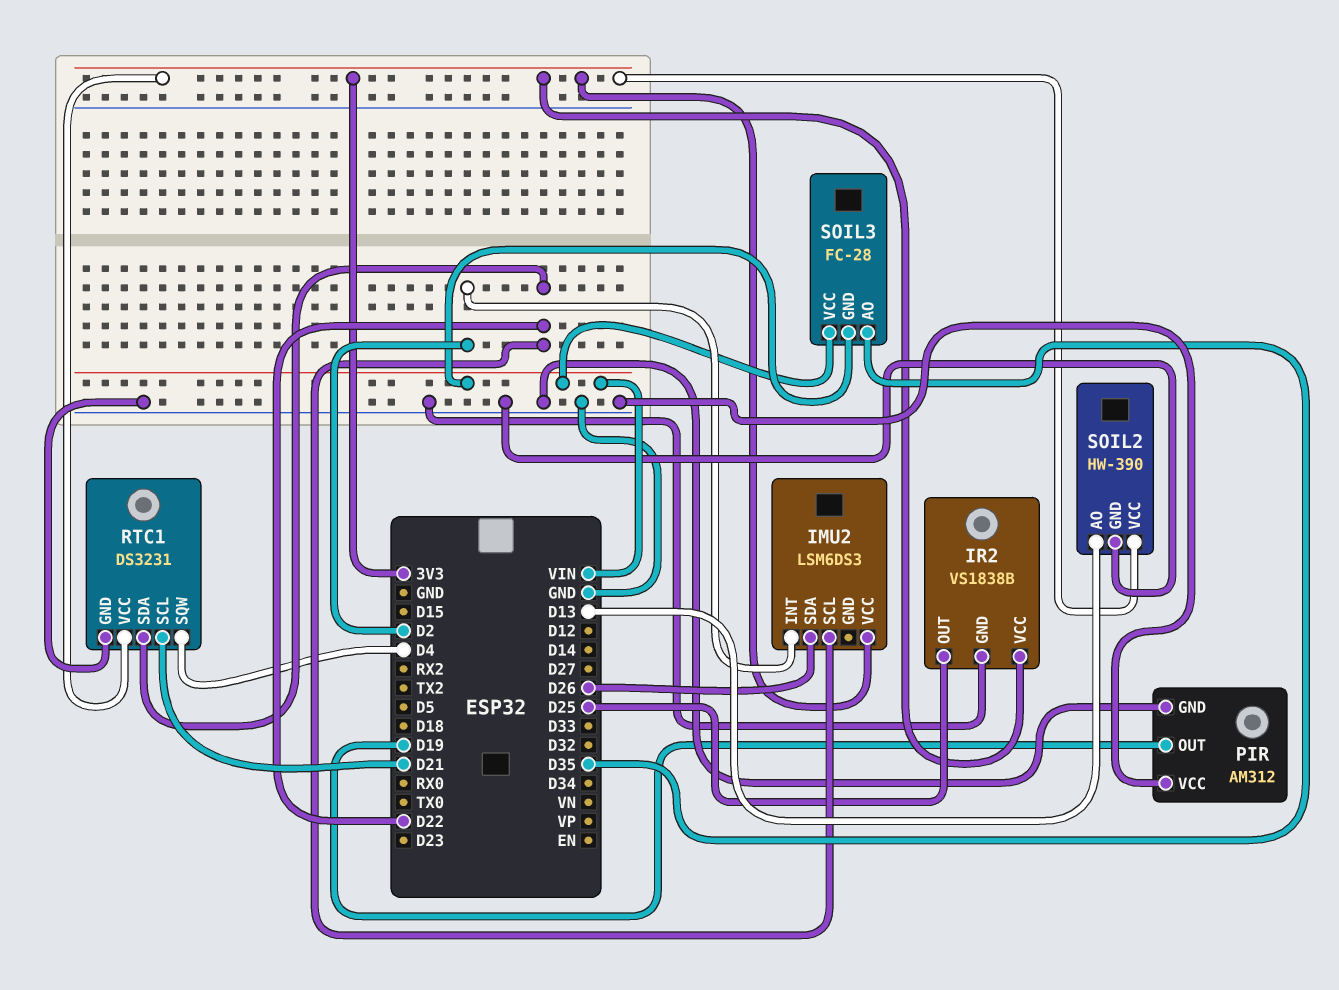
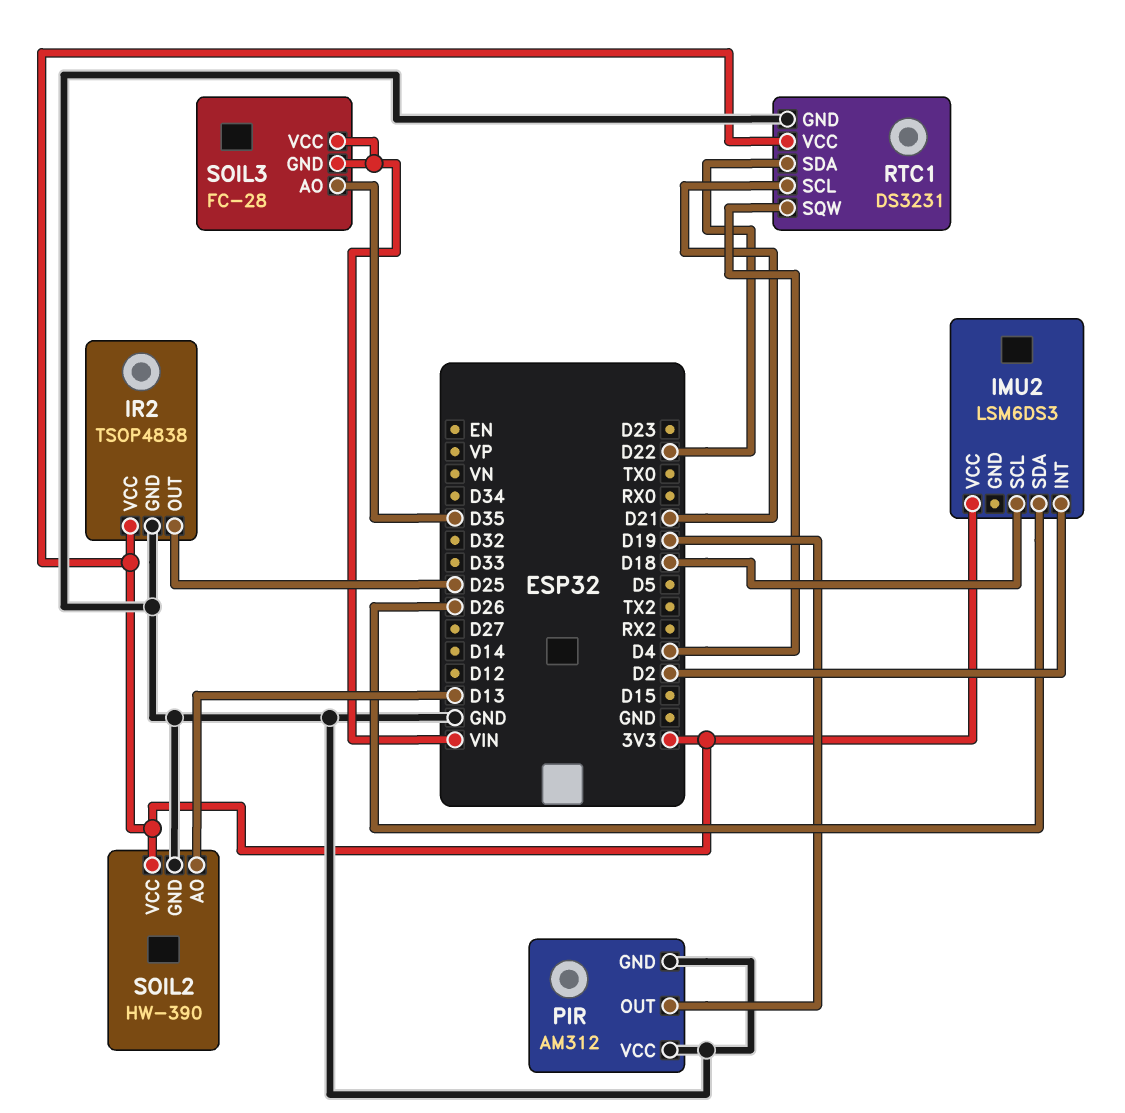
IMU2 pin SCL: D22 -> D18
IR2: VS1838B -> TSOP4838

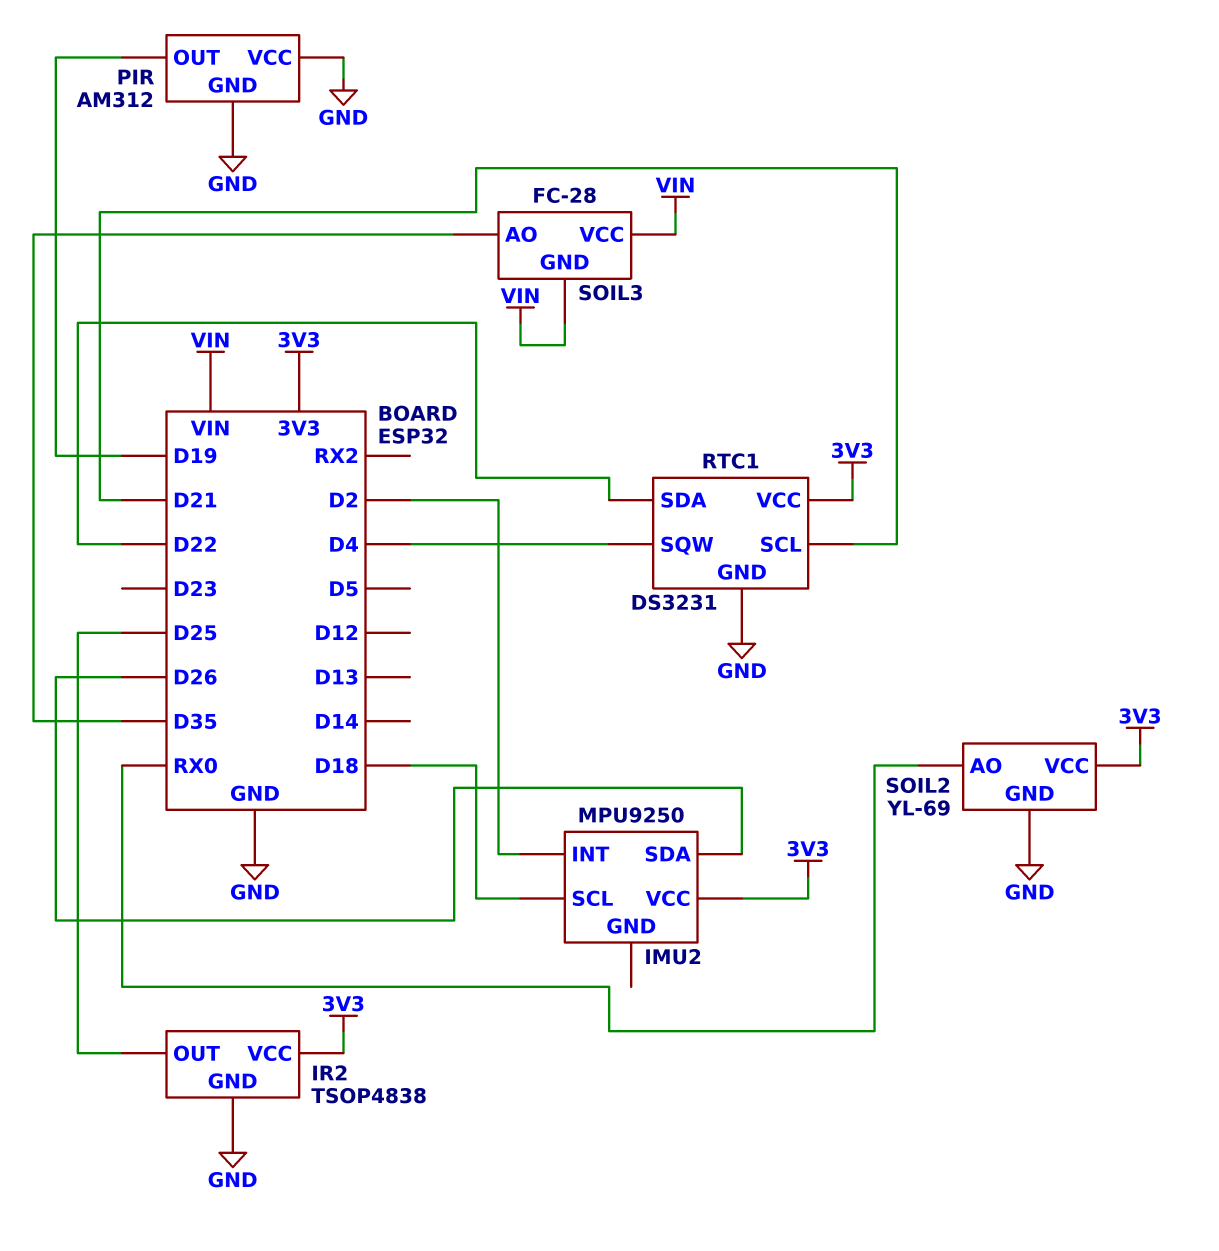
IMU2: LSM6DS3 -> MPU9250
SOIL2: HW-390 -> YL-69
SOIL2 pin AO: D13 -> RX0

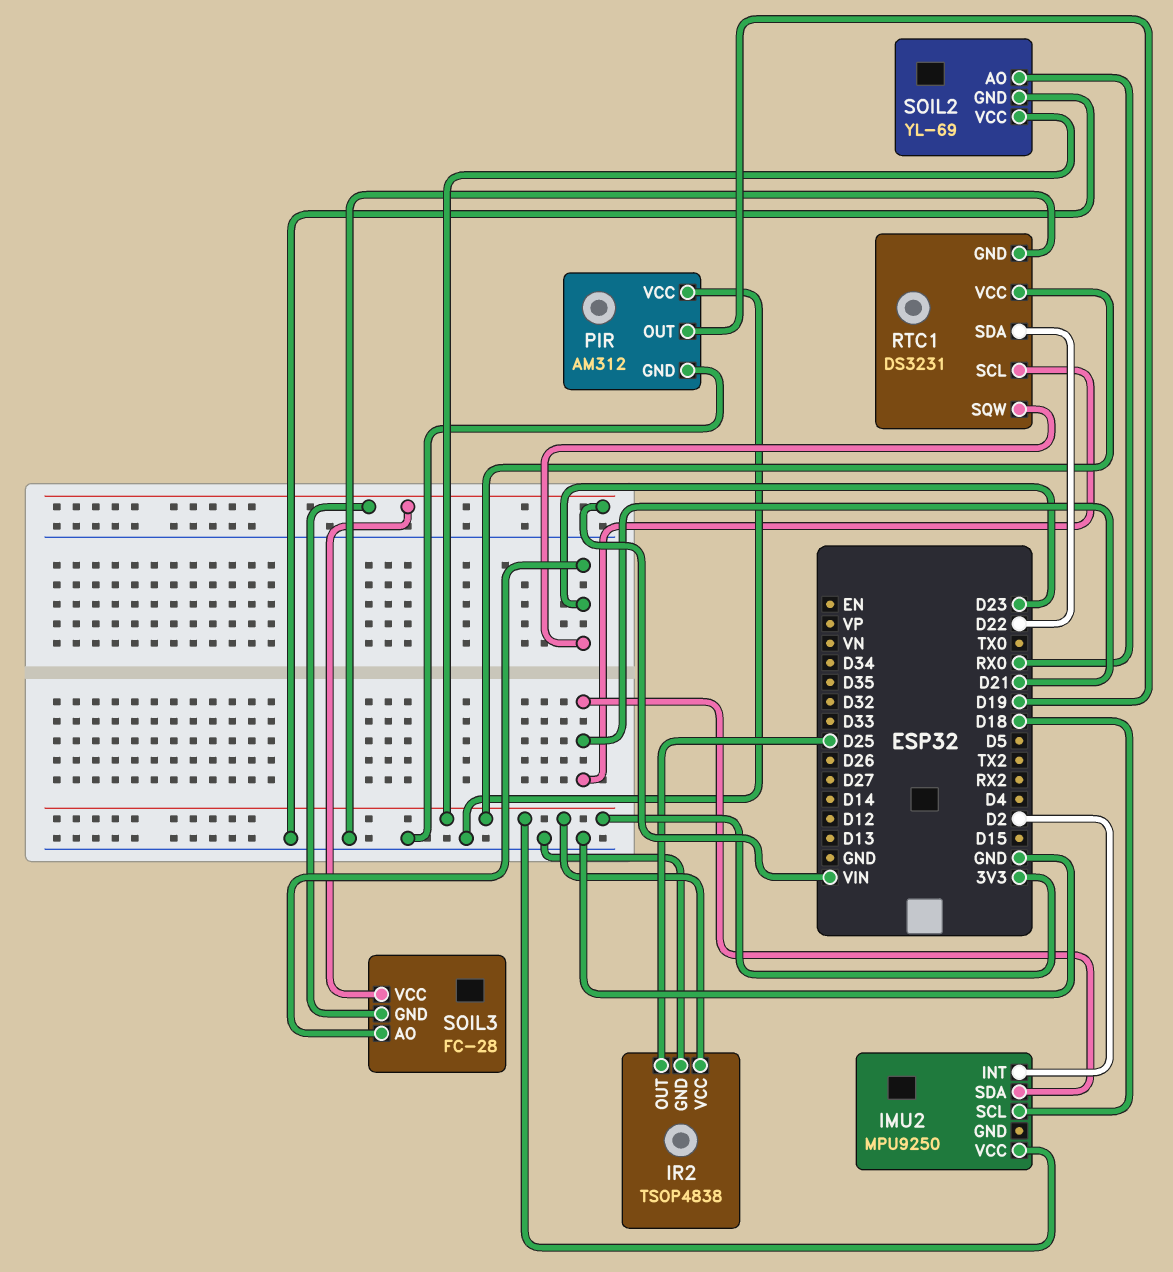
IMU2 pin SDA: D26 -> D21
RTC1 pin SQW: D4 -> D23
SOIL3 pin AO: D35 -> D23

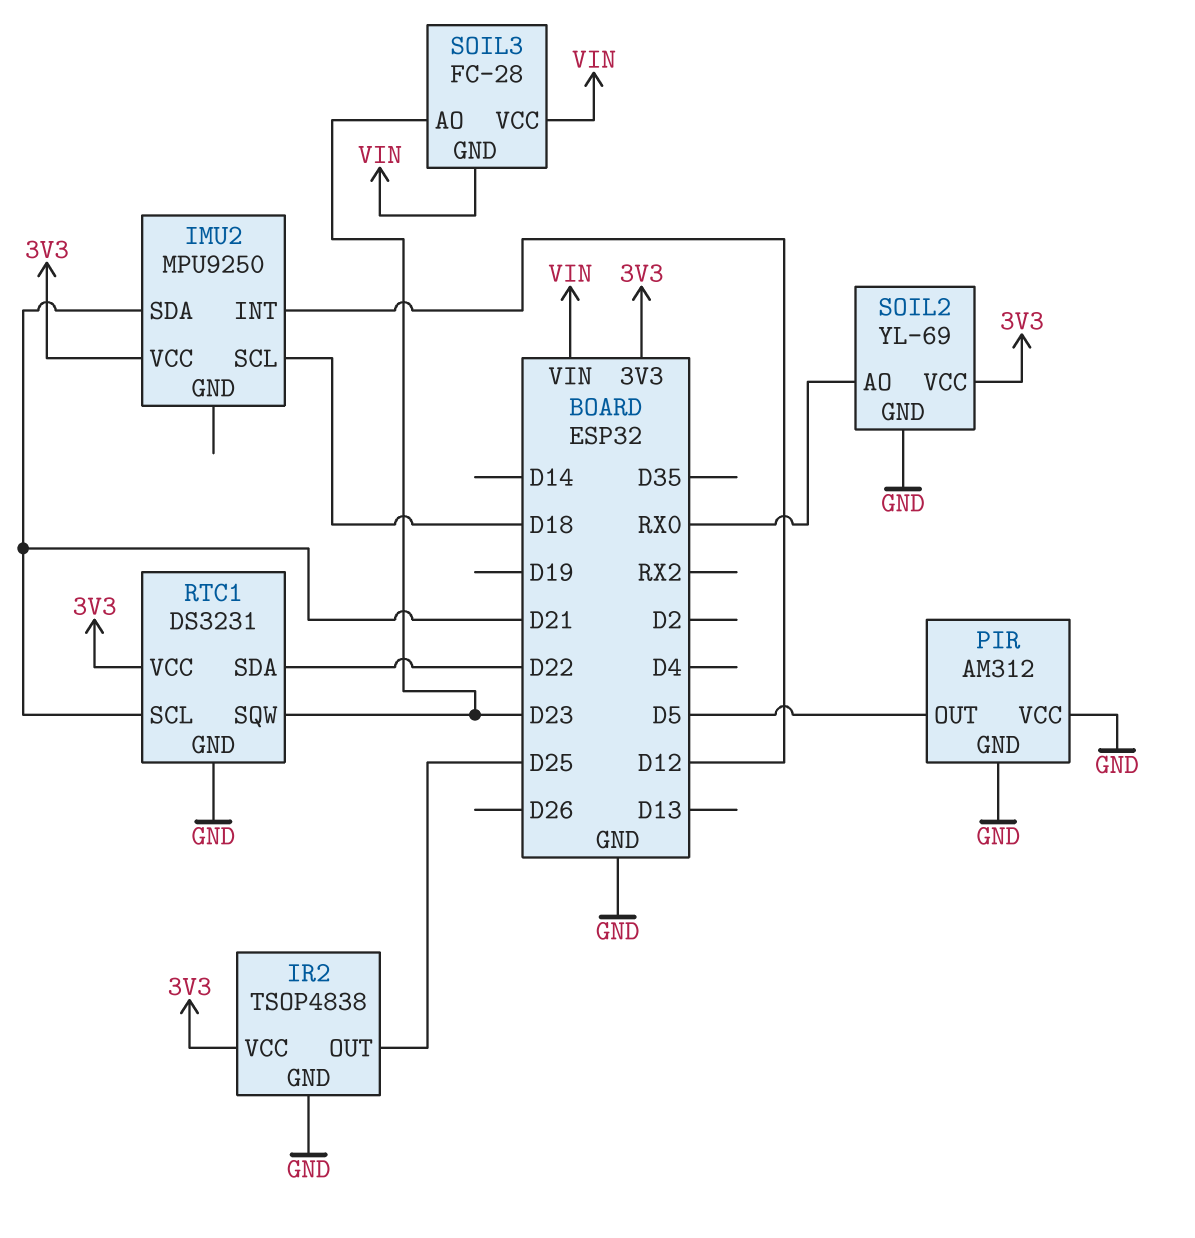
IMU2 pin INT: D2 -> D12
PIR pin OUT: D19 -> D5

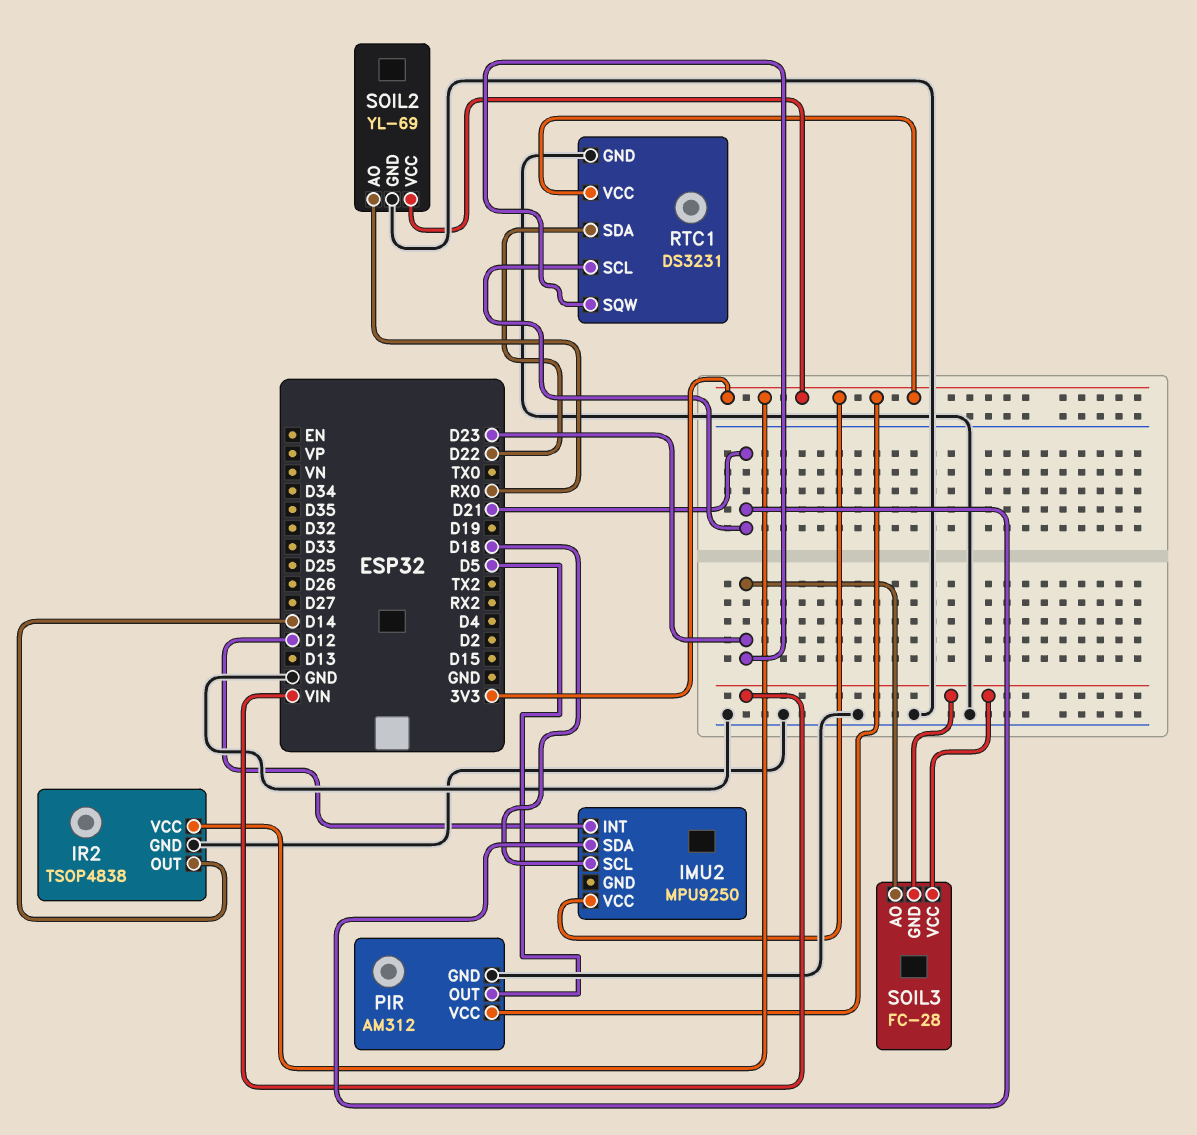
IR2 pin OUT: D25 -> D14
PIR pin VCC: GND -> 3V3

